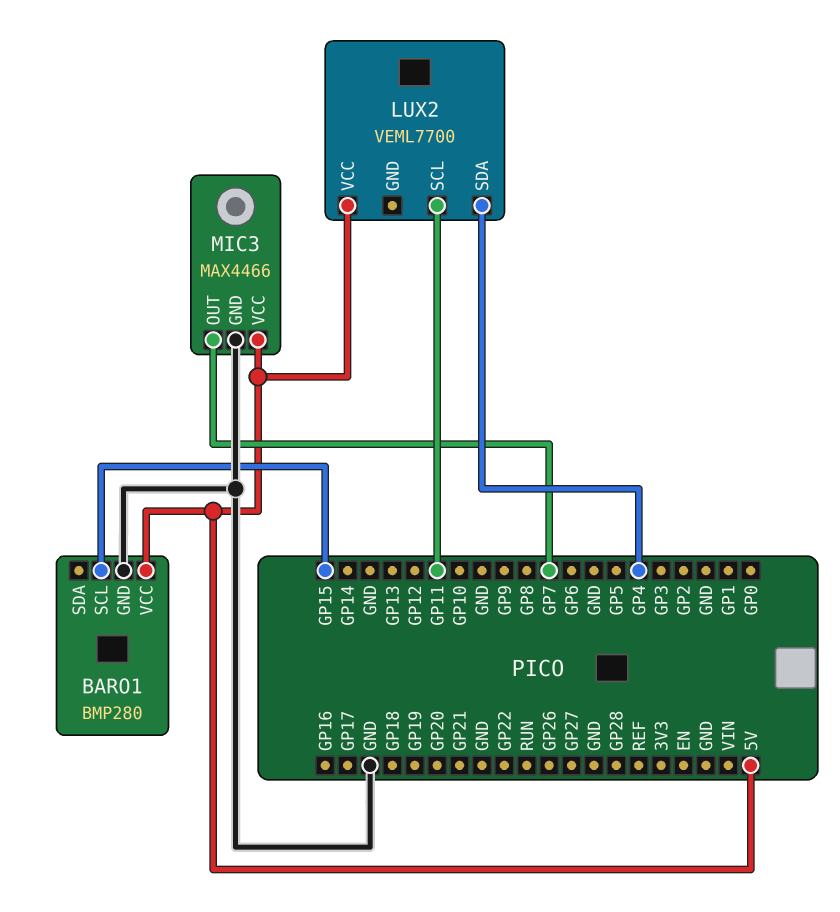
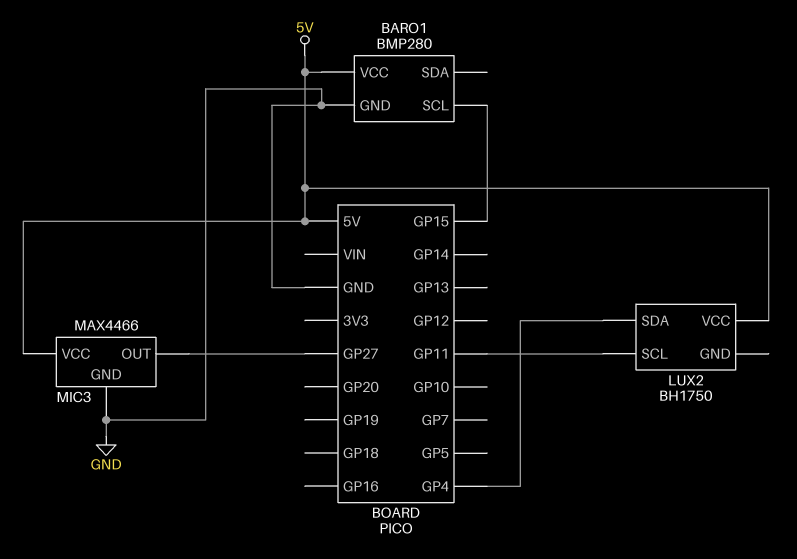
LUX2: VEML7700 -> BH1750
MIC3 pin OUT: GP7 -> GP27

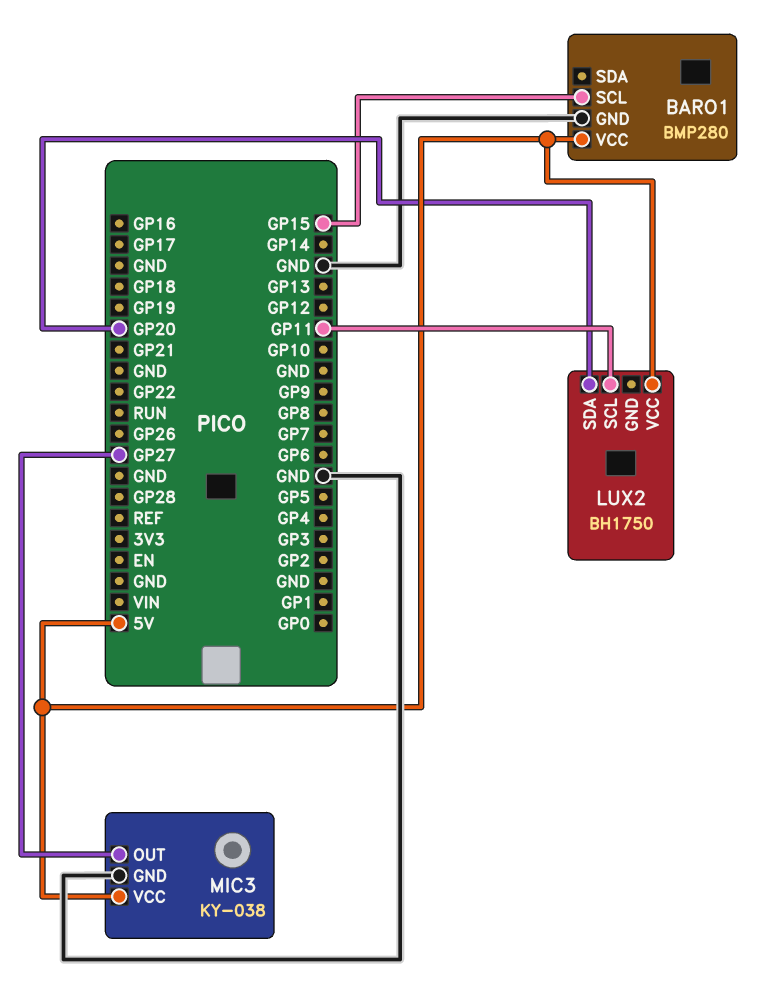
LUX2 pin SDA: GP4 -> GP20
MIC3: MAX4466 -> KY-038

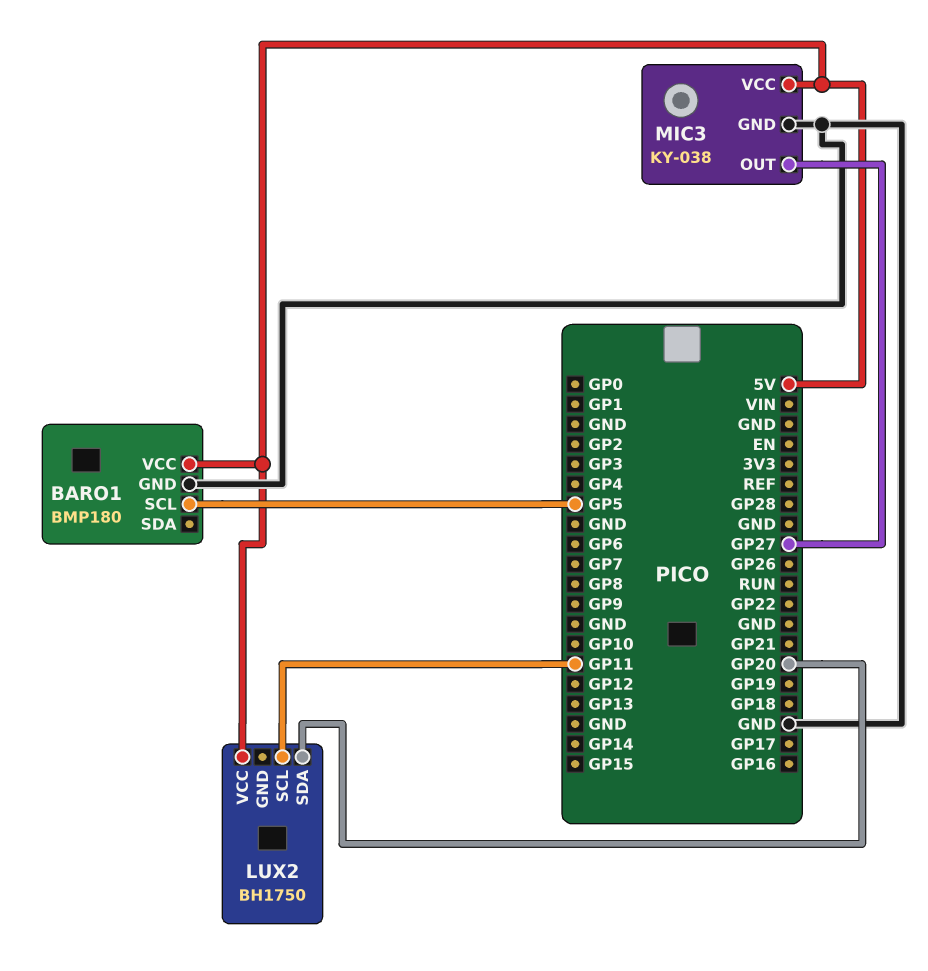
BARO1: BMP280 -> BMP180
BARO1 pin SCL: GP15 -> GP5

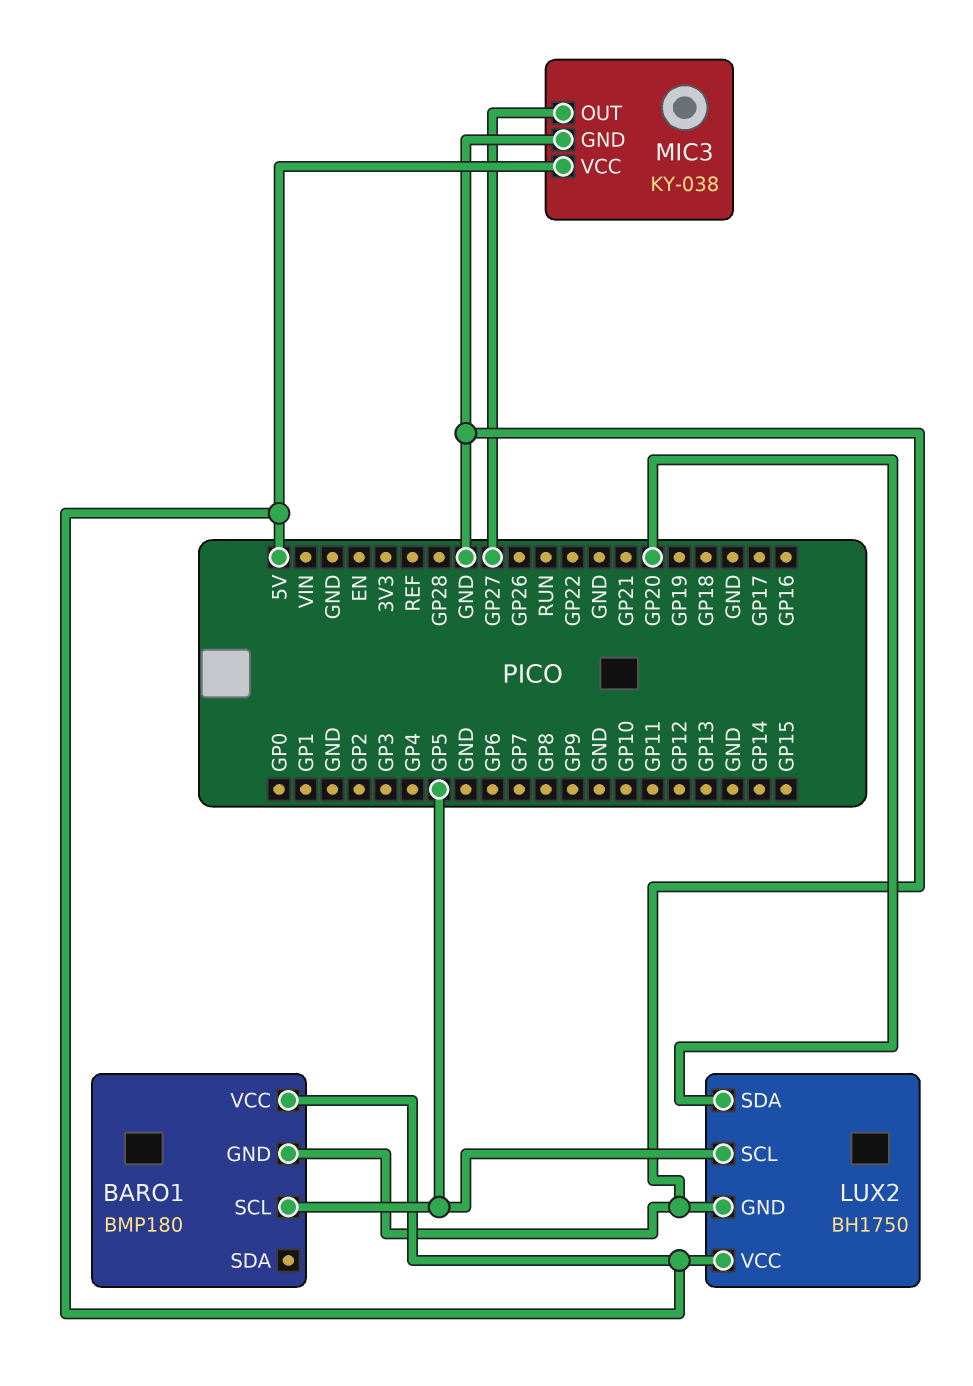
LUX2 pin GND: none -> GND
LUX2 pin SCL: GP11 -> GP5

